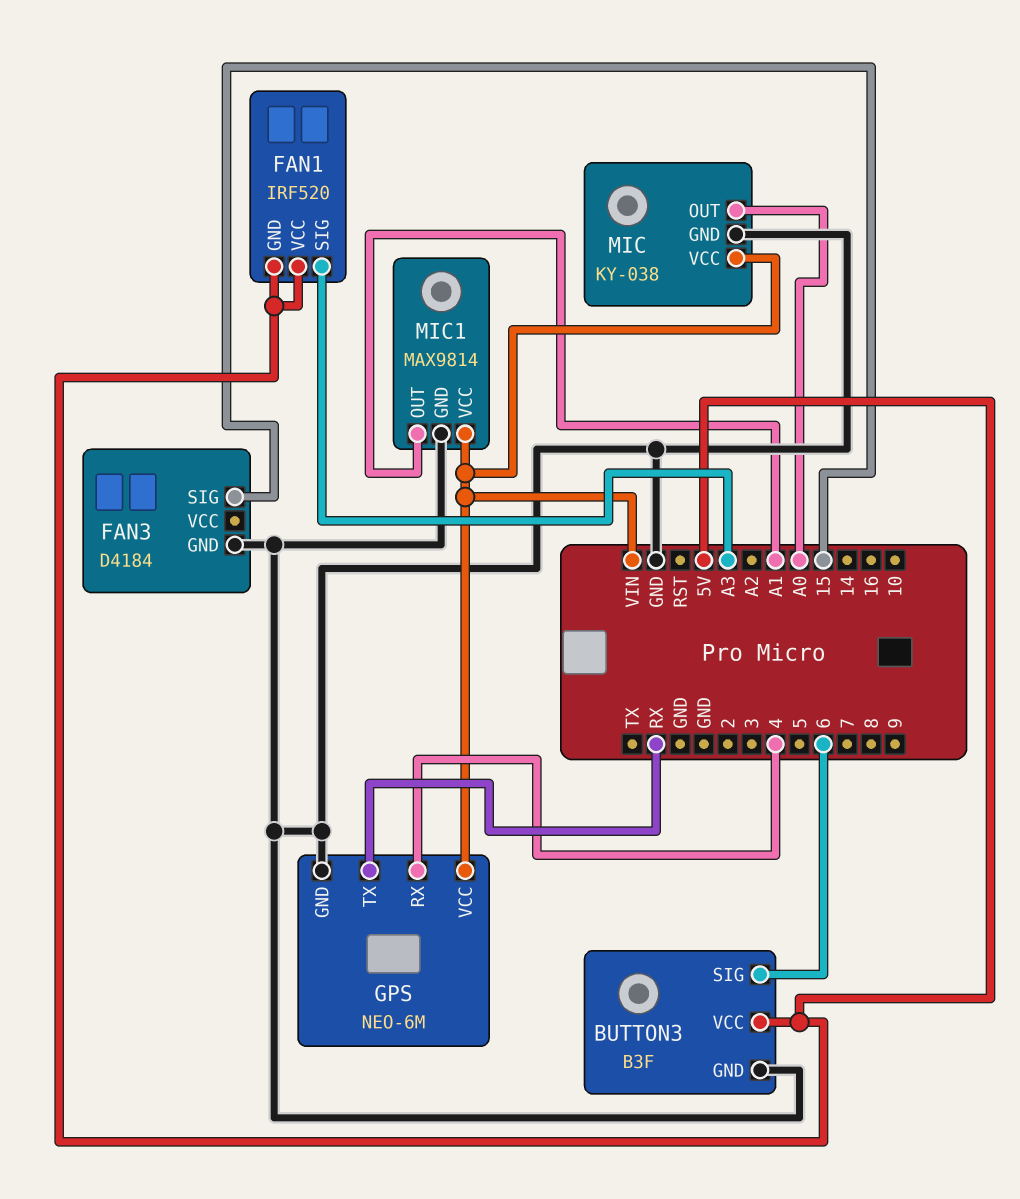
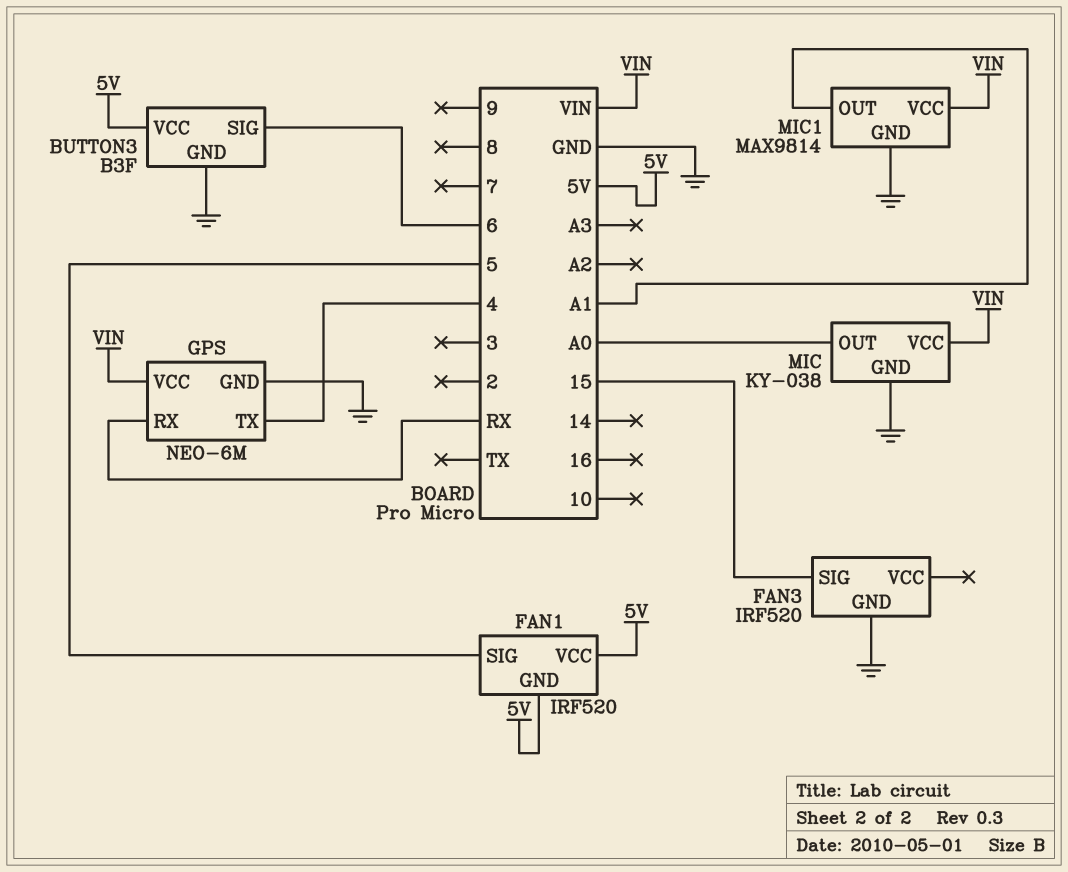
FAN1 pin SIG: A3 -> 5
FAN3: D4184 -> IRF520
GPS pin RX: 4 -> RX
GPS pin TX: RX -> 4

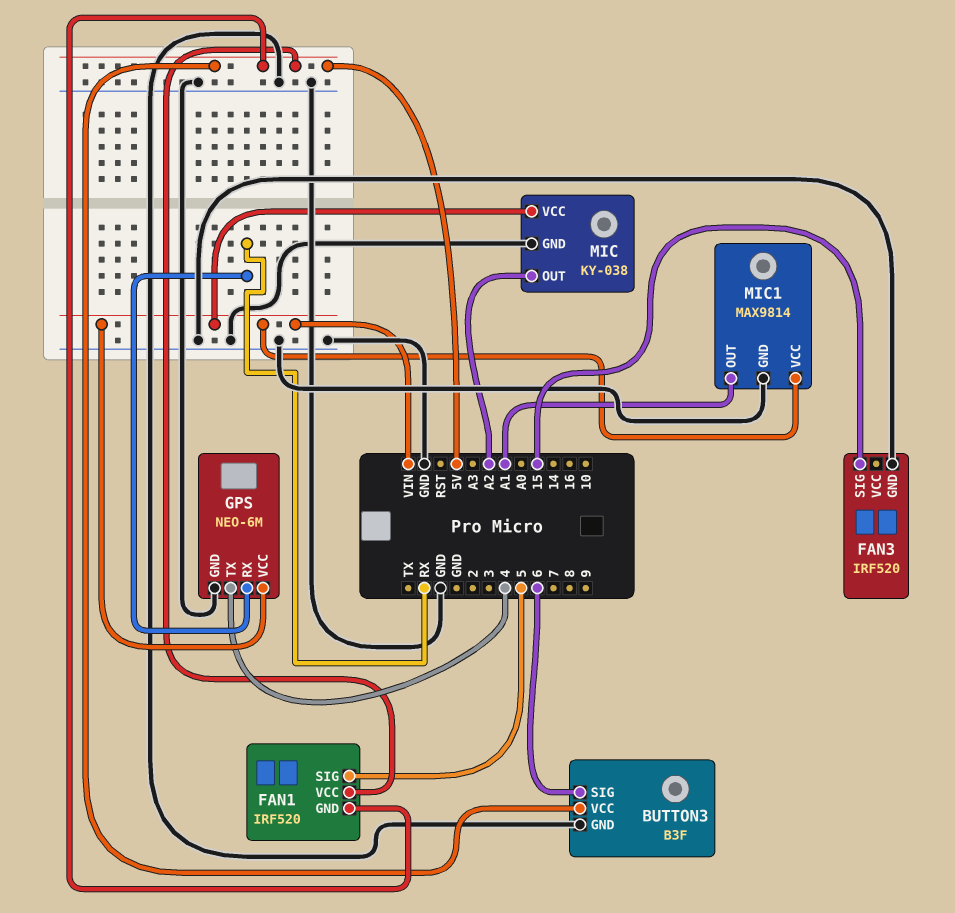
MIC pin OUT: A0 -> A2

